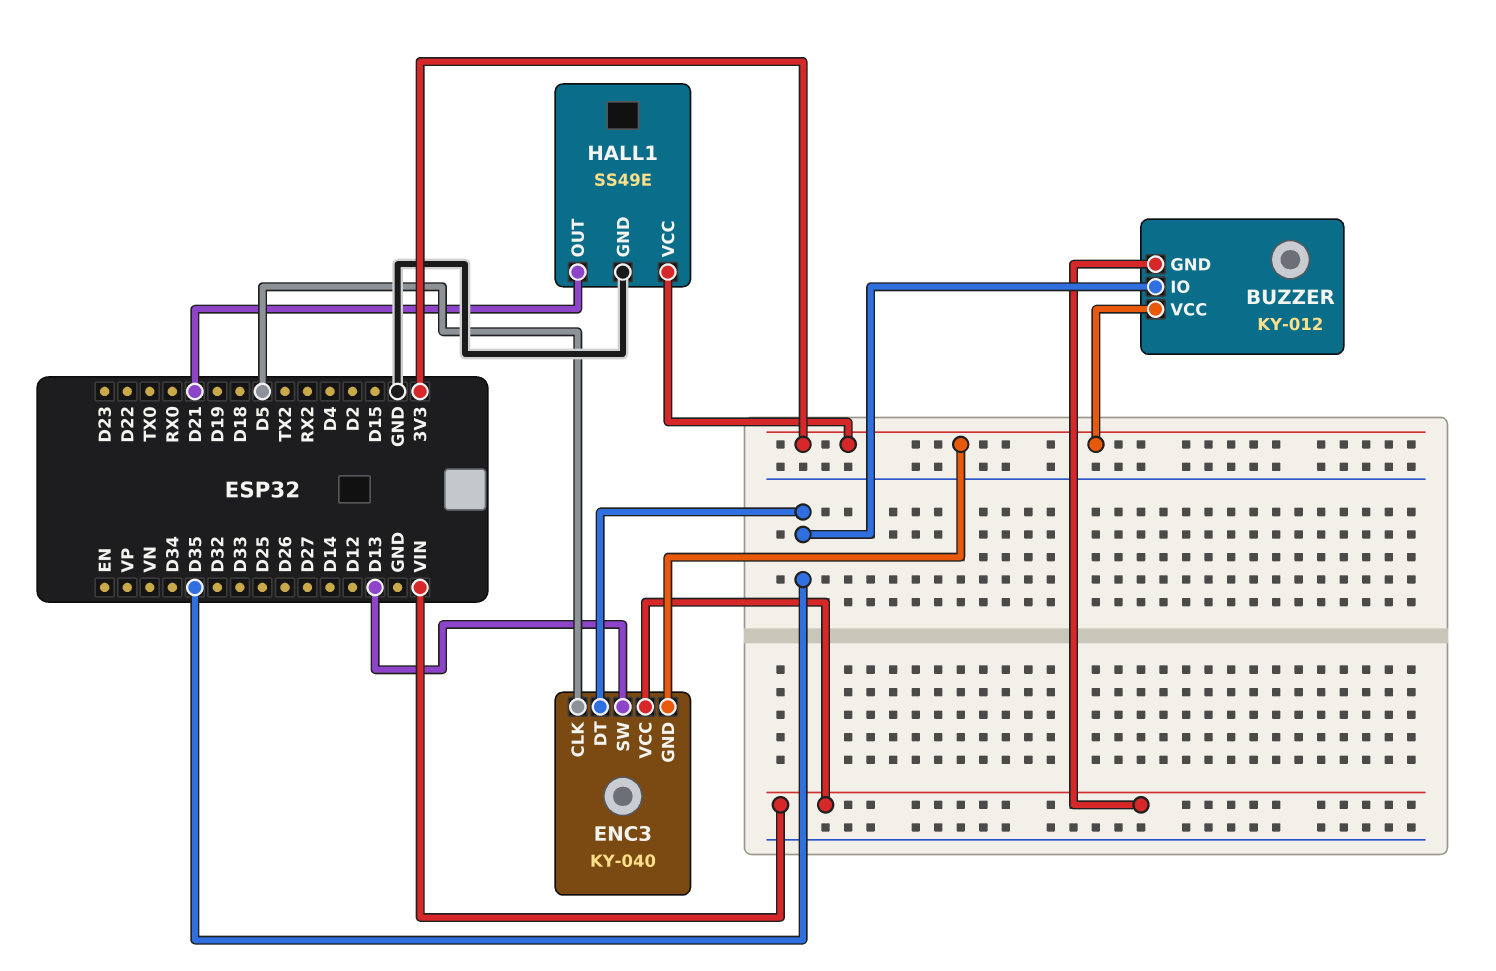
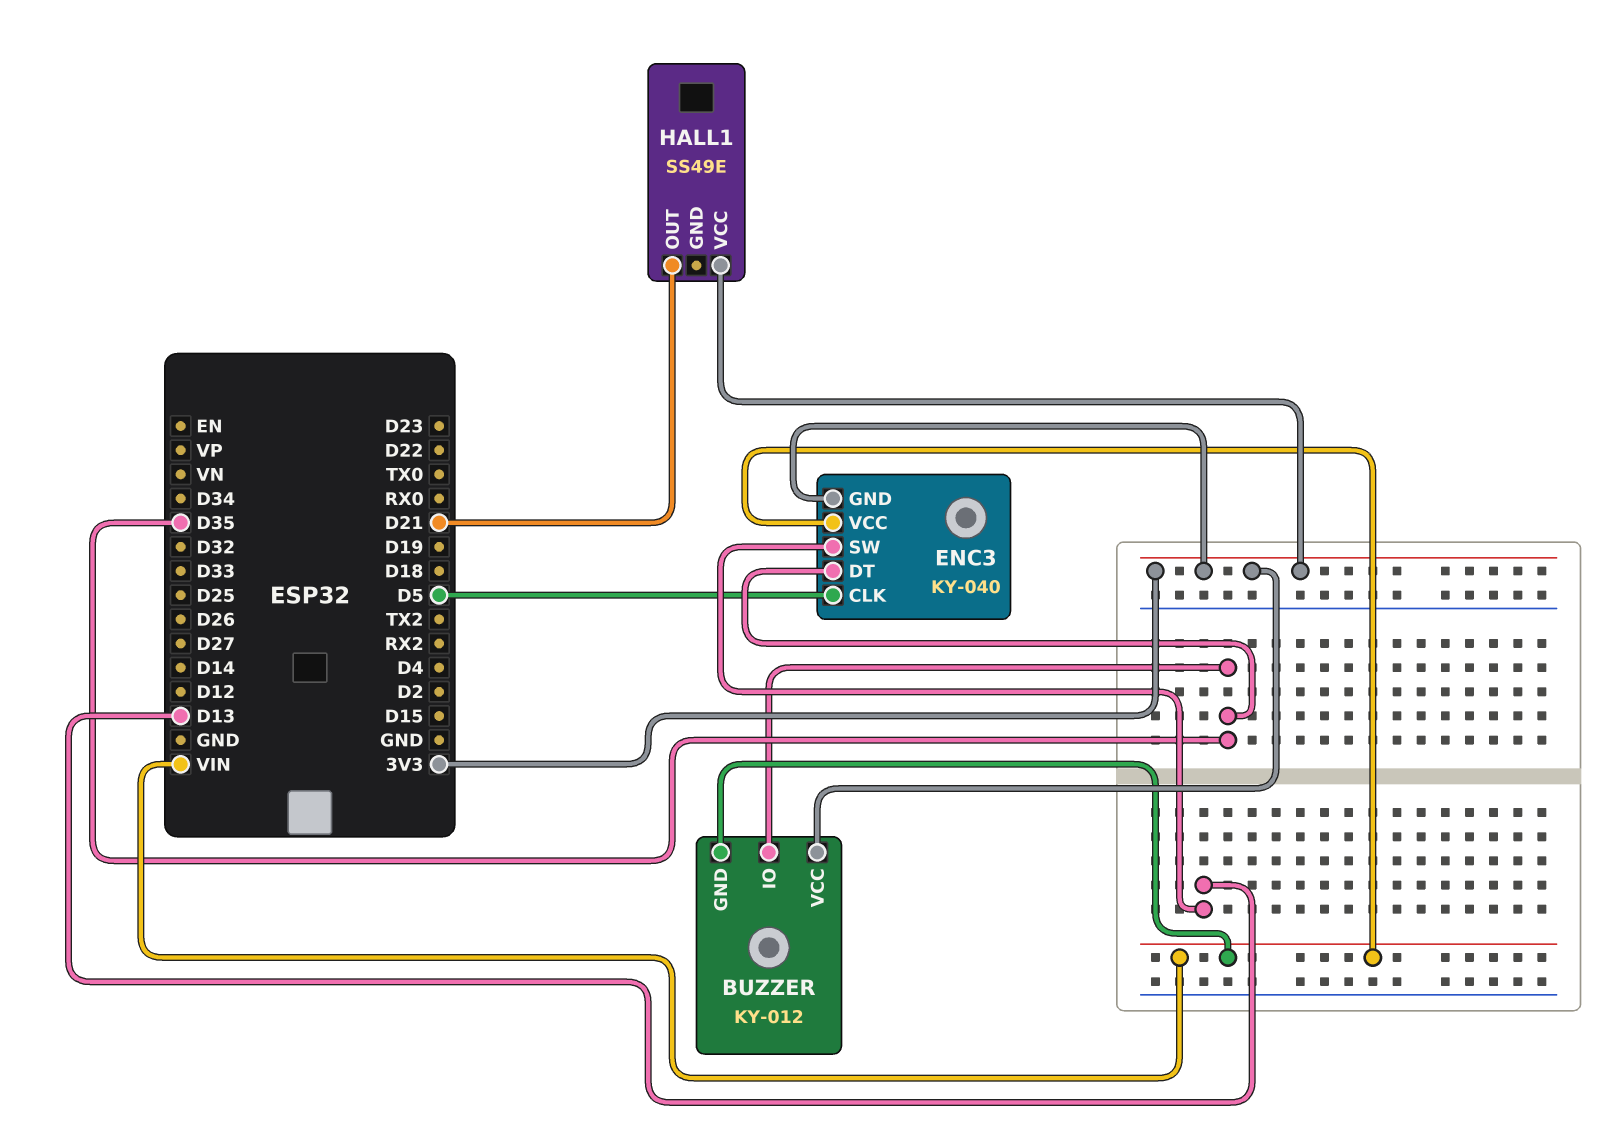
HALL1 pin GND: GND -> none

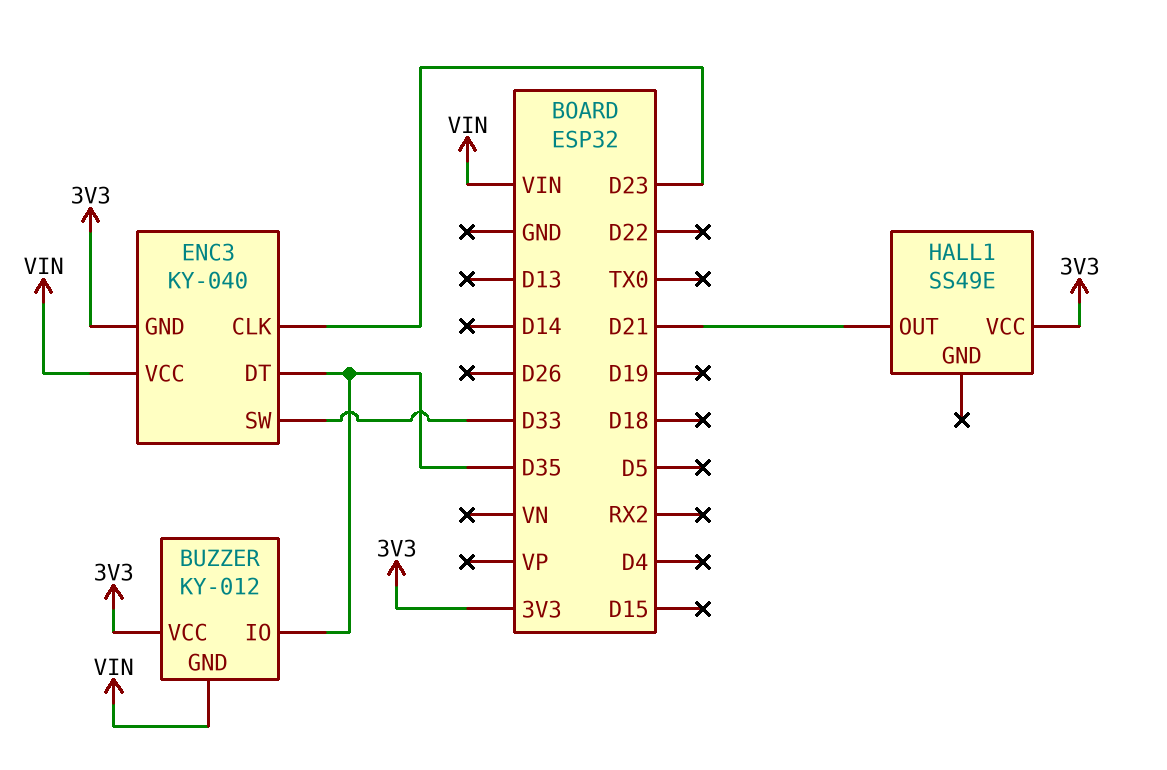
ENC3 pin CLK: D5 -> D23
ENC3 pin SW: D13 -> D33

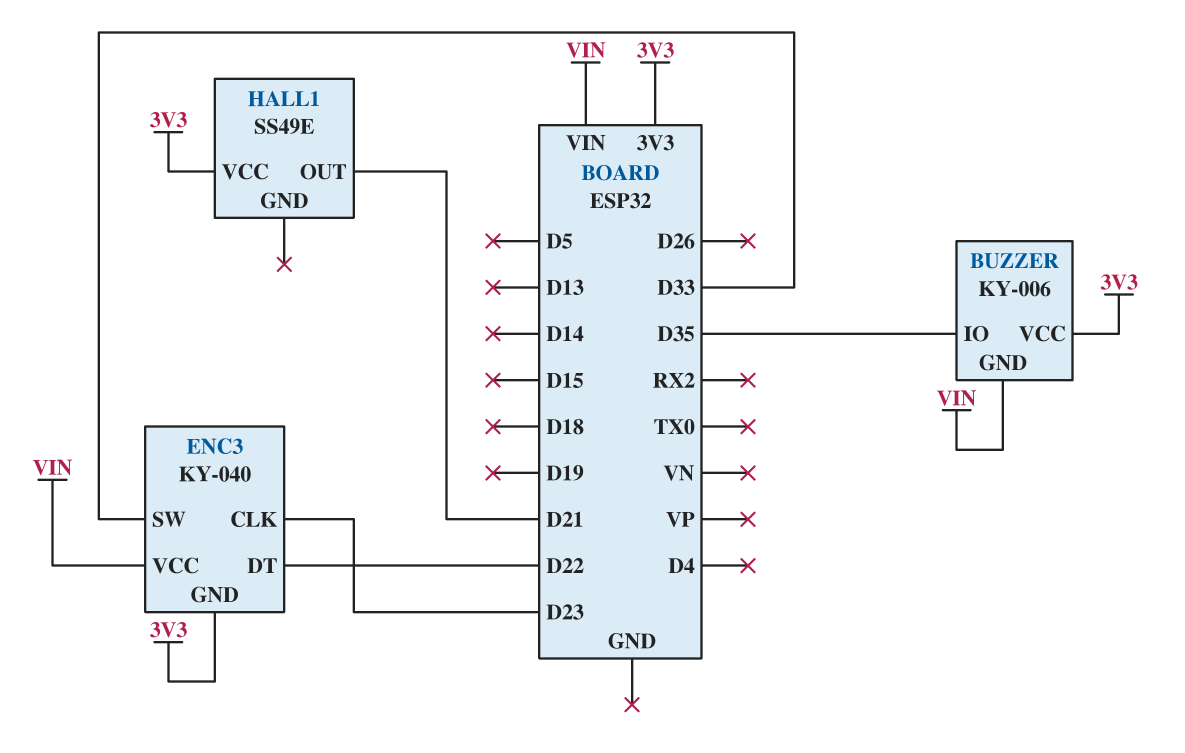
BUZZER: KY-012 -> KY-006
ENC3 pin DT: D35 -> D22

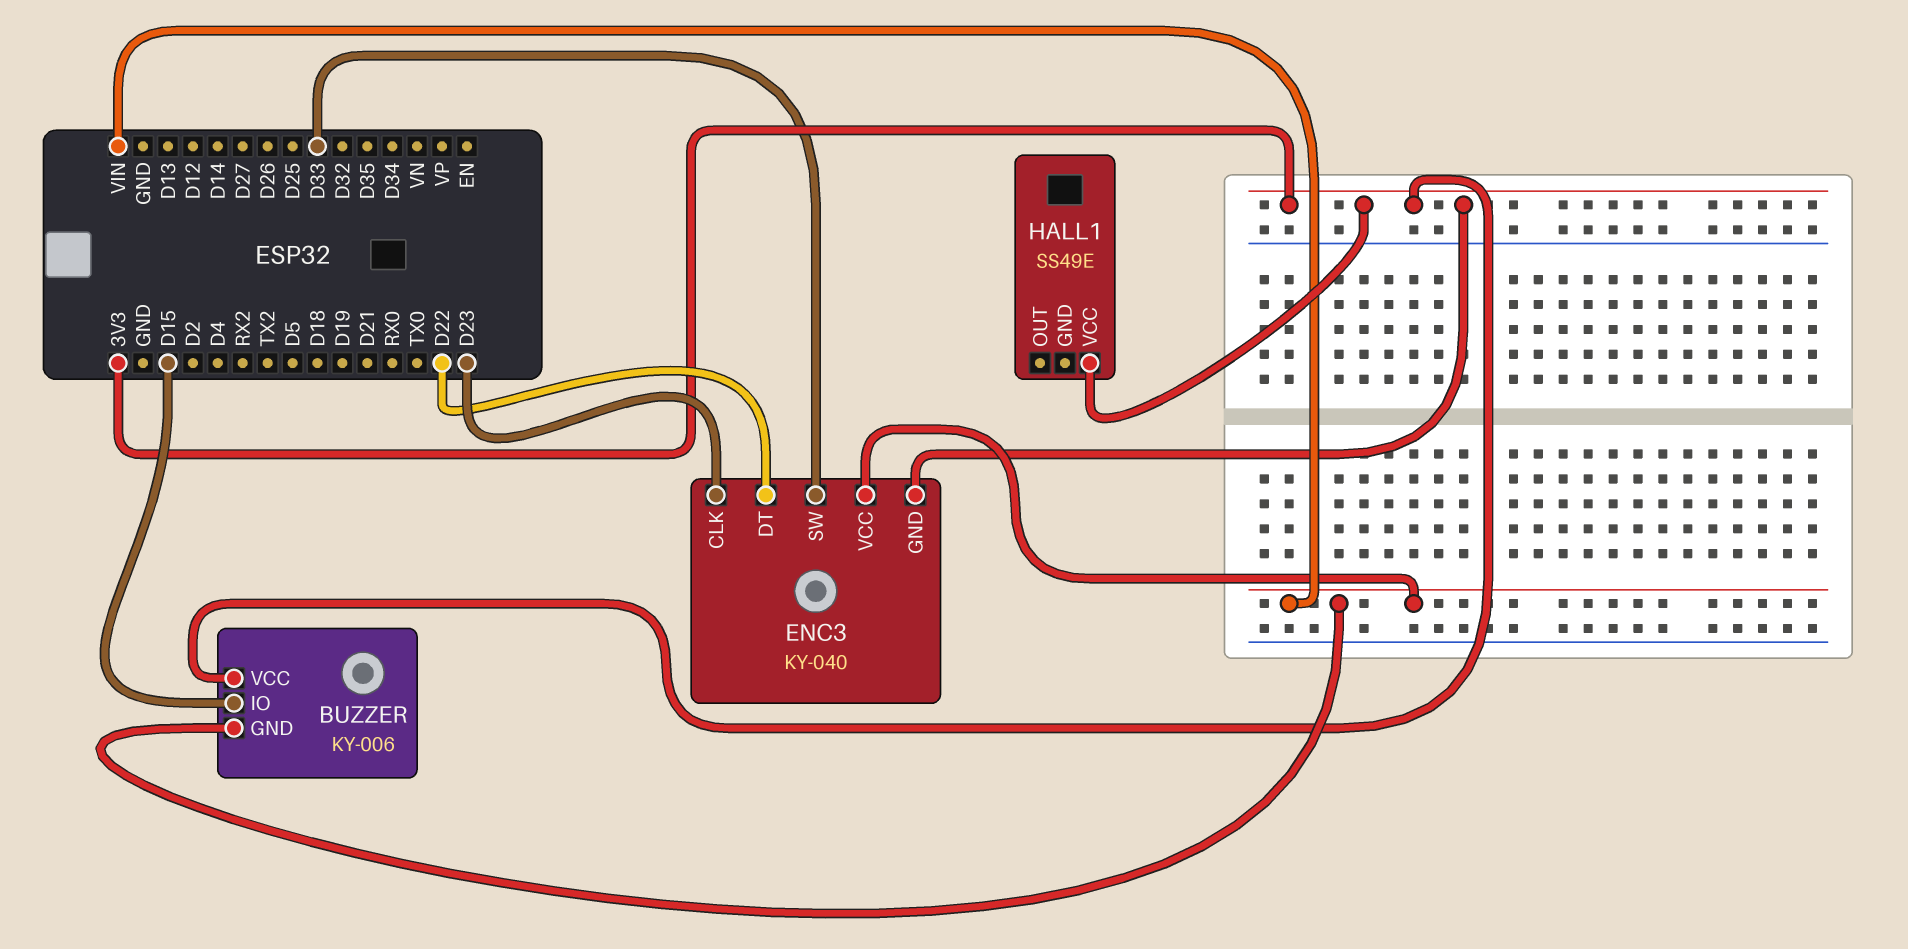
BUZZER pin IO: D35 -> D15
HALL1 pin OUT: D21 -> none

